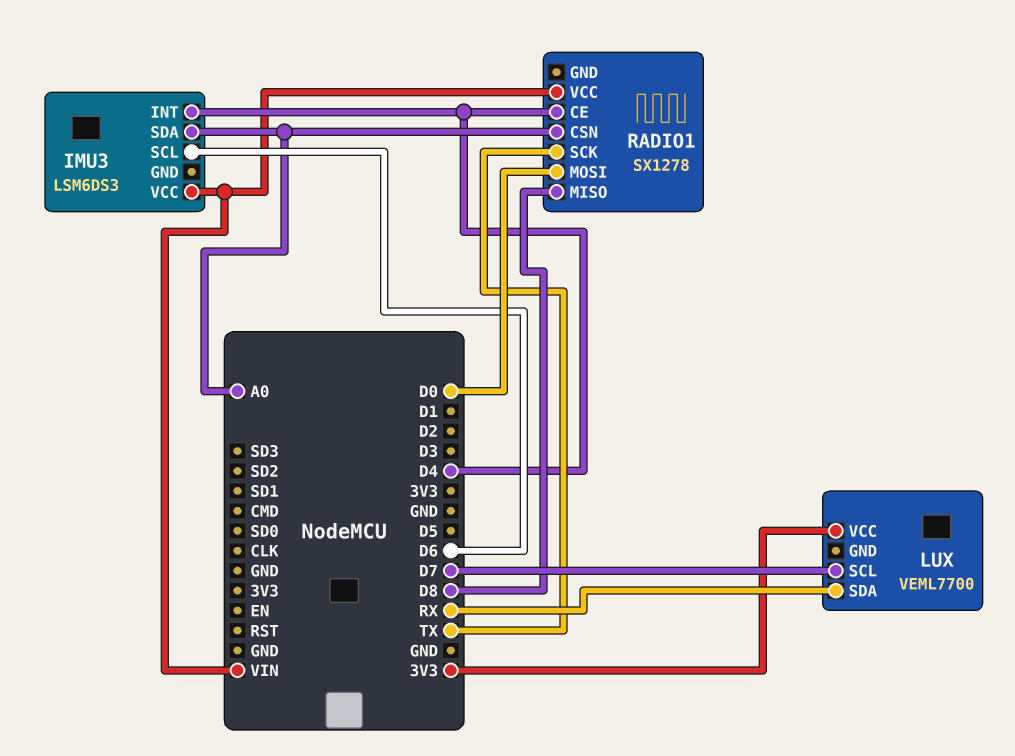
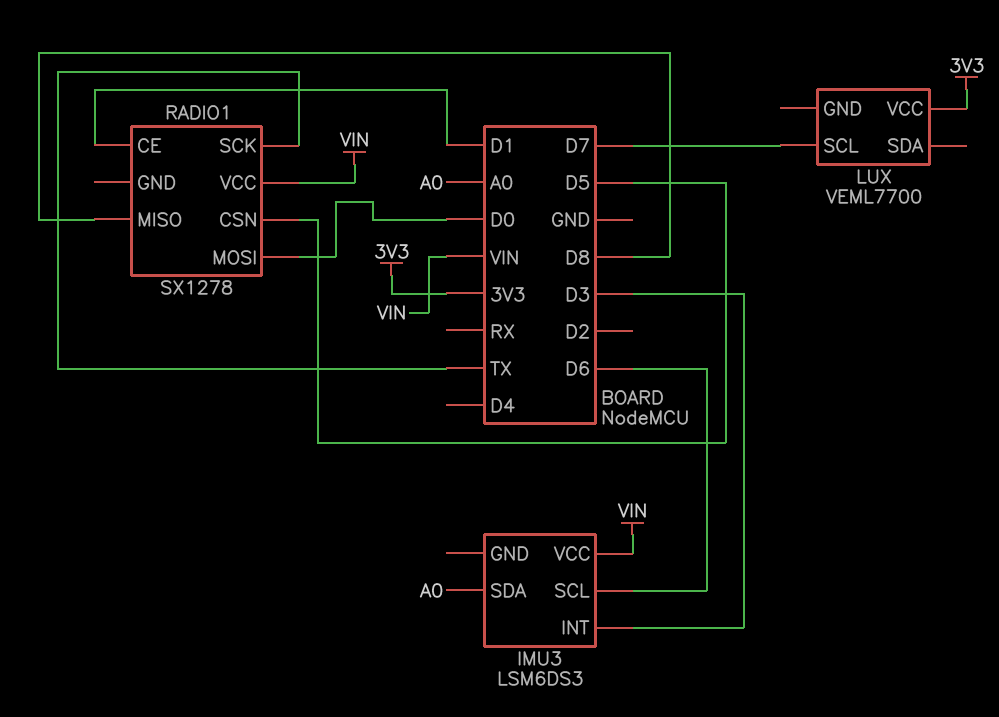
IMU3 pin INT: D4 -> D3
LUX pin SDA: RX -> none
RADIO1 pin CE: D4 -> D1
RADIO1 pin CSN: A0 -> D5

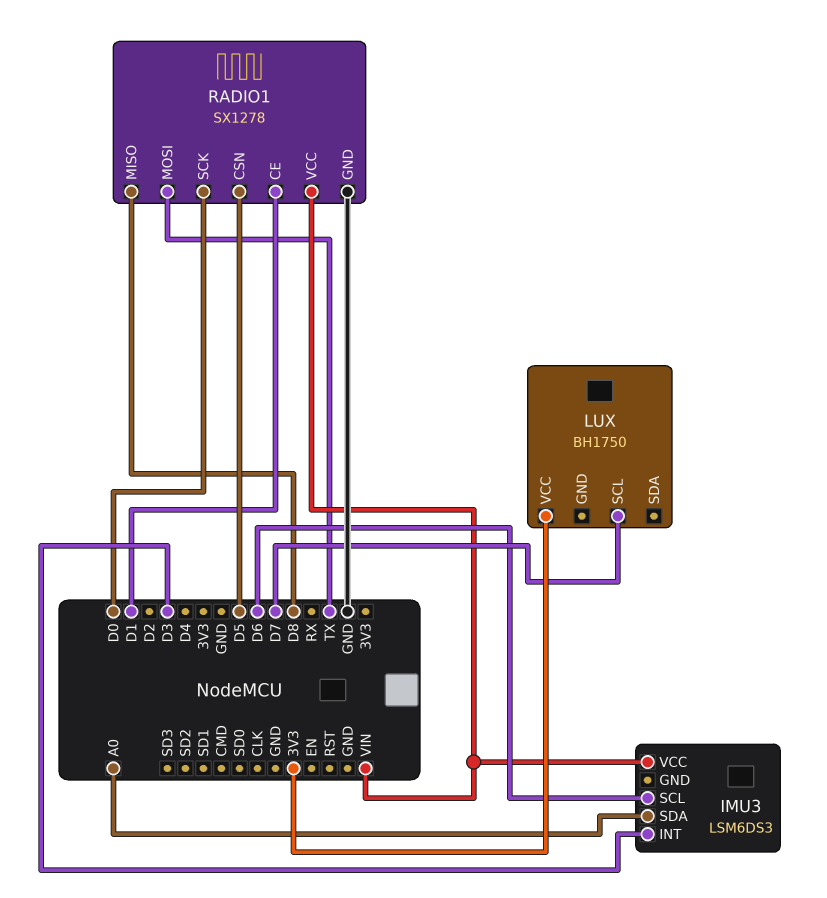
LUX: VEML7700 -> BH1750
RADIO1 pin GND: none -> GND
RADIO1 pin MOSI: D0 -> TX
RADIO1 pin SCK: TX -> D0

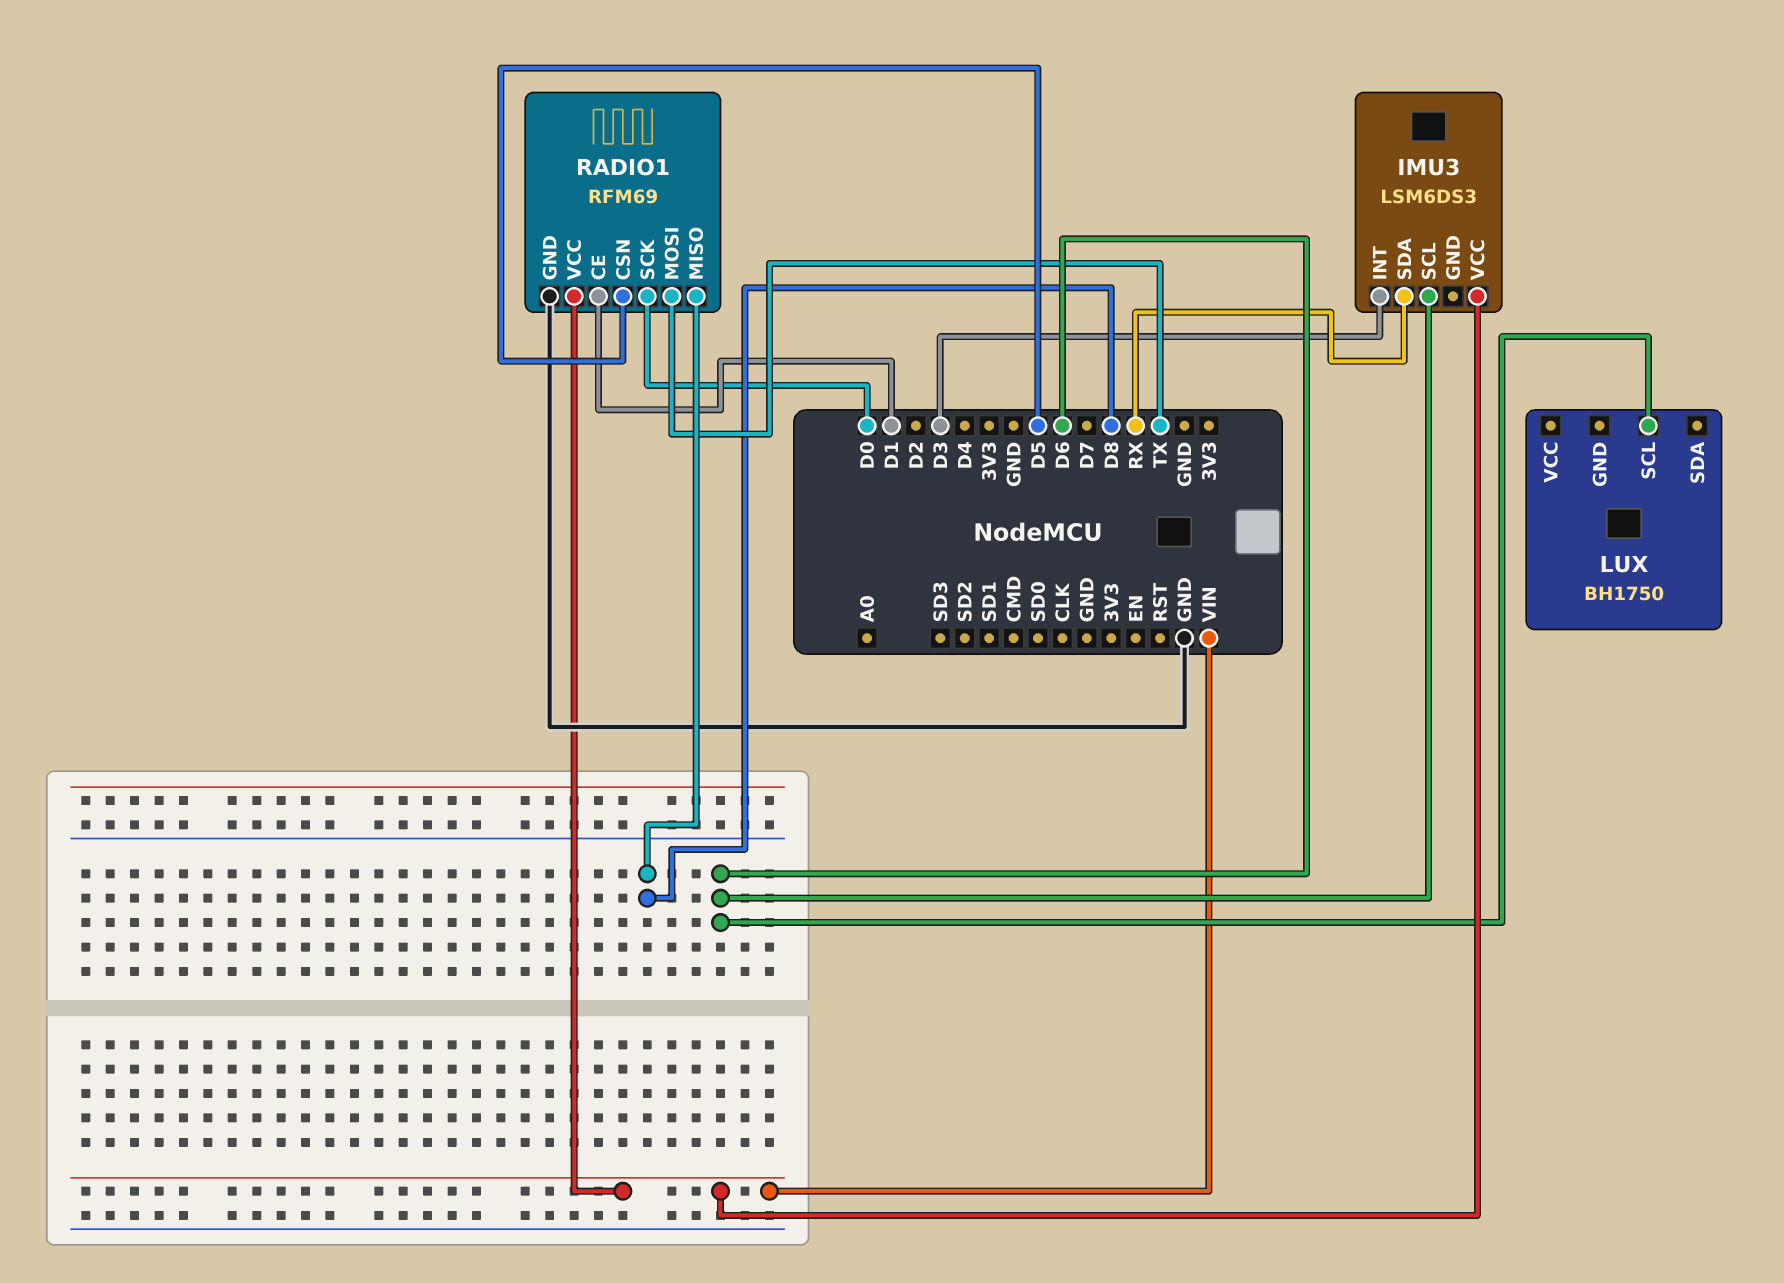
IMU3 pin SDA: A0 -> RX
LUX pin SCL: D7 -> D6
LUX pin VCC: 3V3 -> none
RADIO1: SX1278 -> RFM69

